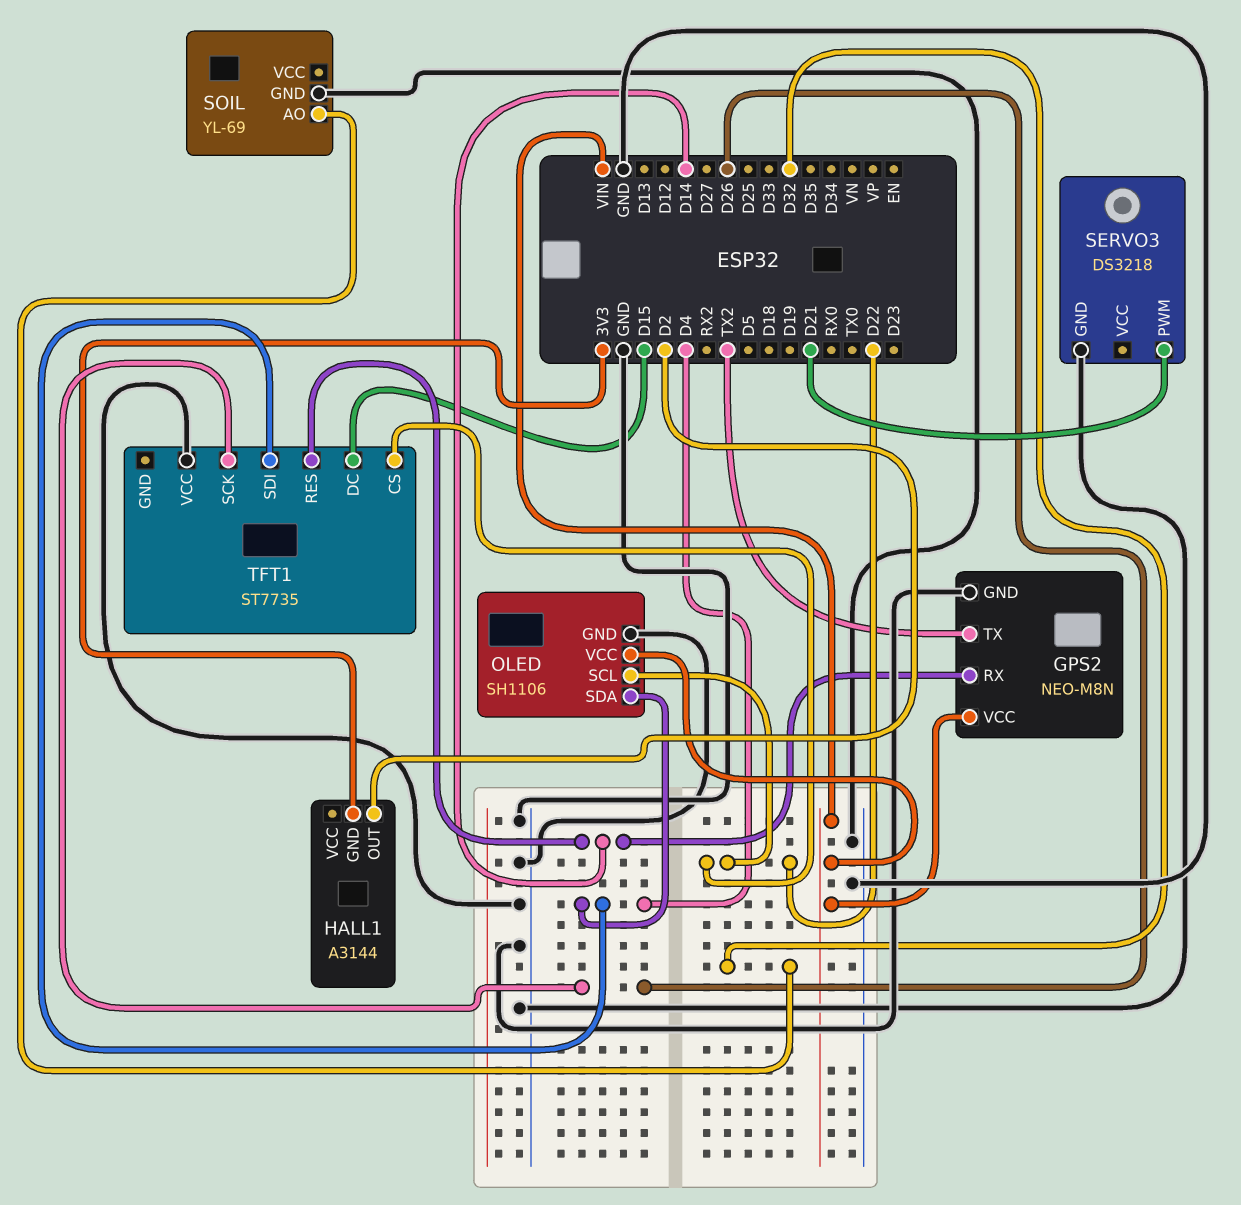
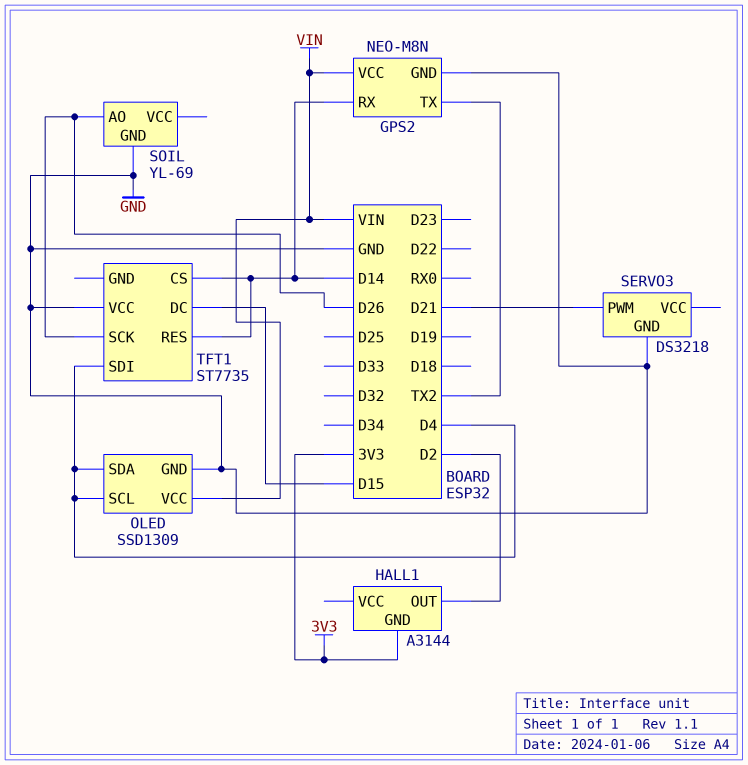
OLED: SH1106 -> SSD1309
OLED pin SCL: D22 -> D4
SOIL pin AO: D32 -> D26
TFT1 pin CS: D22 -> D14

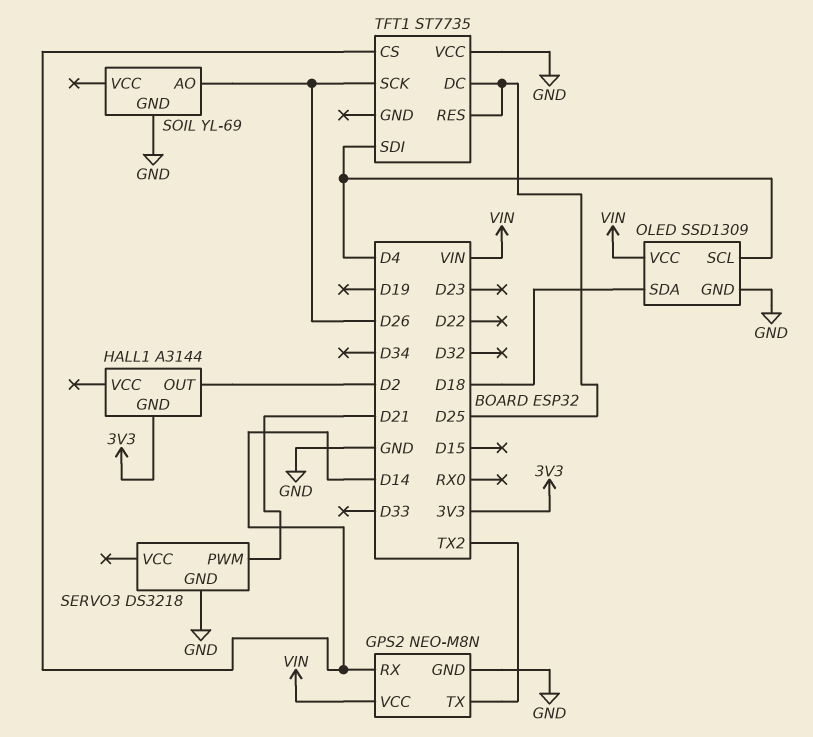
OLED pin SDA: D4 -> D18
TFT1 pin DC: D15 -> D25
TFT1 pin RES: D14 -> D25

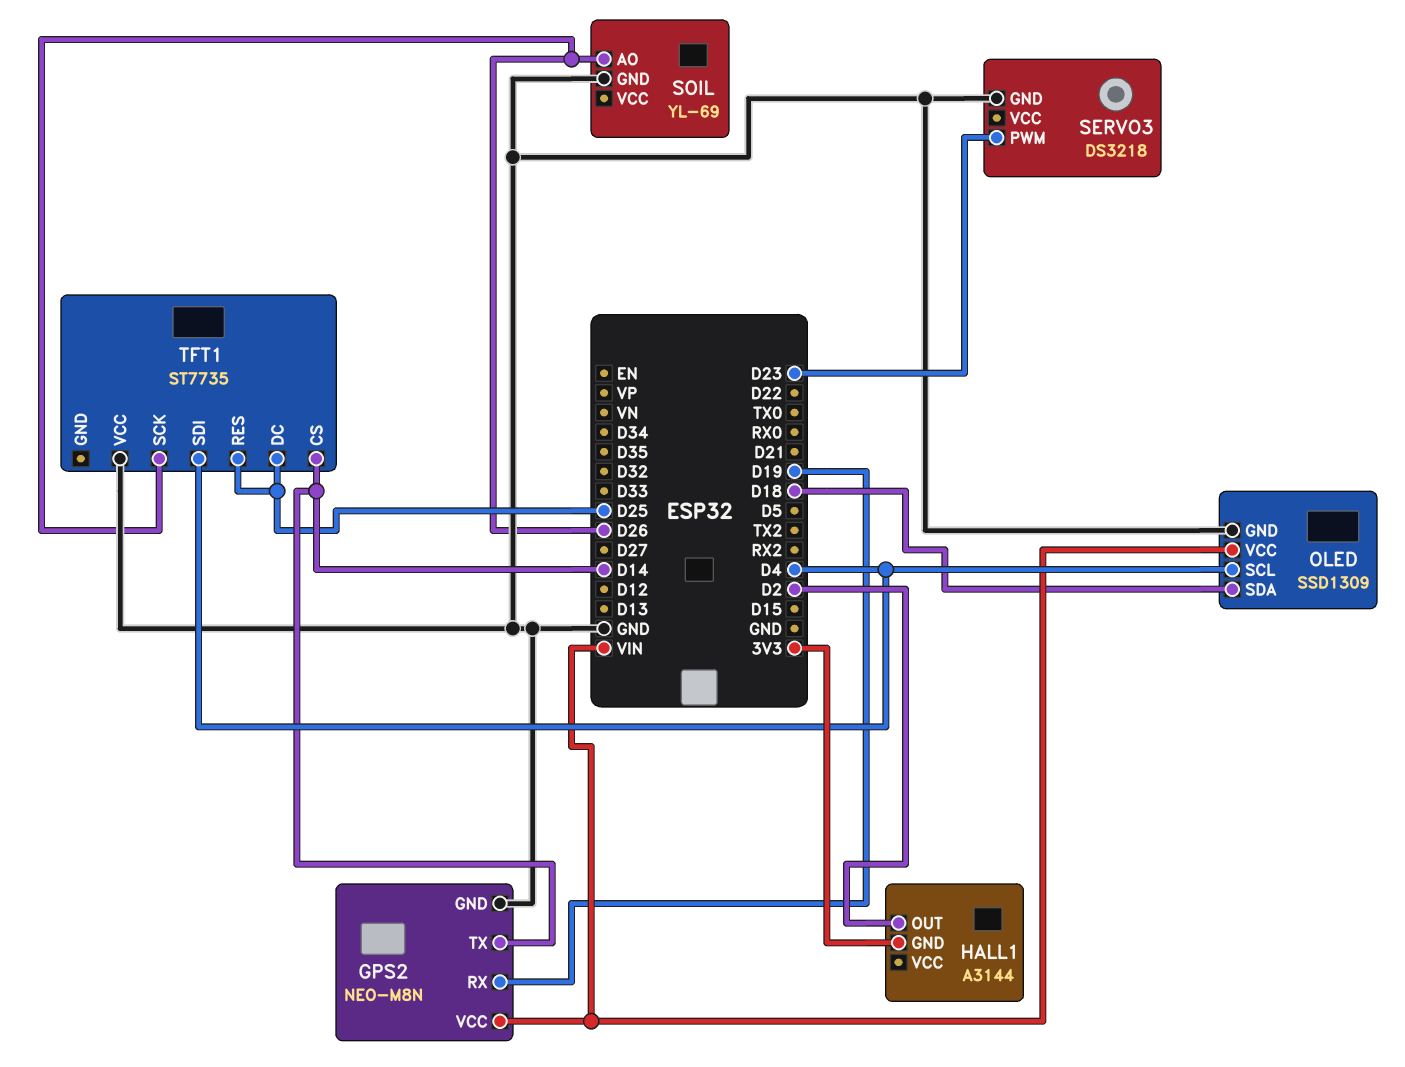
GPS2 pin RX: D14 -> D19
GPS2 pin TX: TX2 -> D14
SERVO3 pin PWM: D21 -> D23

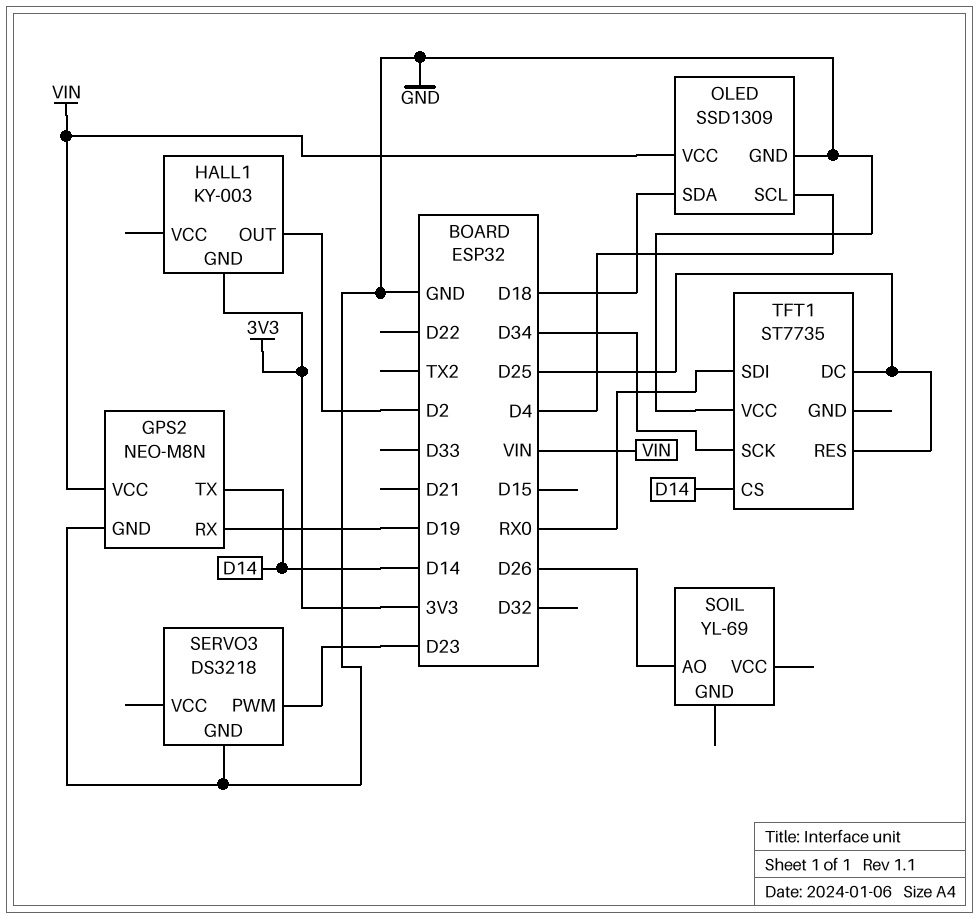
HALL1: A3144 -> KY-003
SOIL pin GND: GND -> none
TFT1 pin SCK: D26 -> D34
TFT1 pin SDI: D4 -> RX0

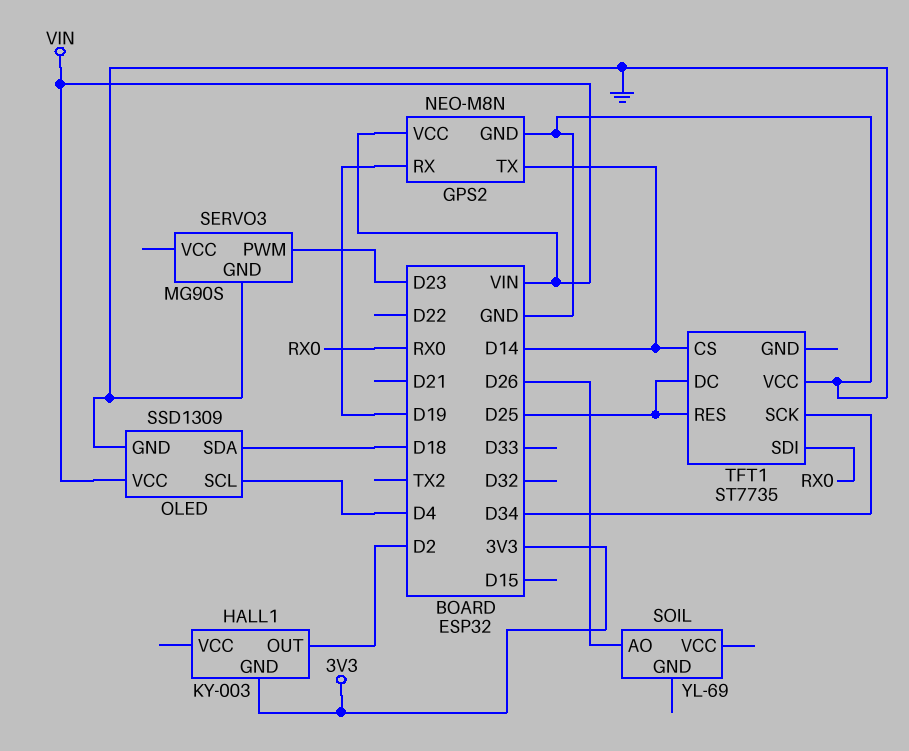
SERVO3: DS3218 -> MG90S

